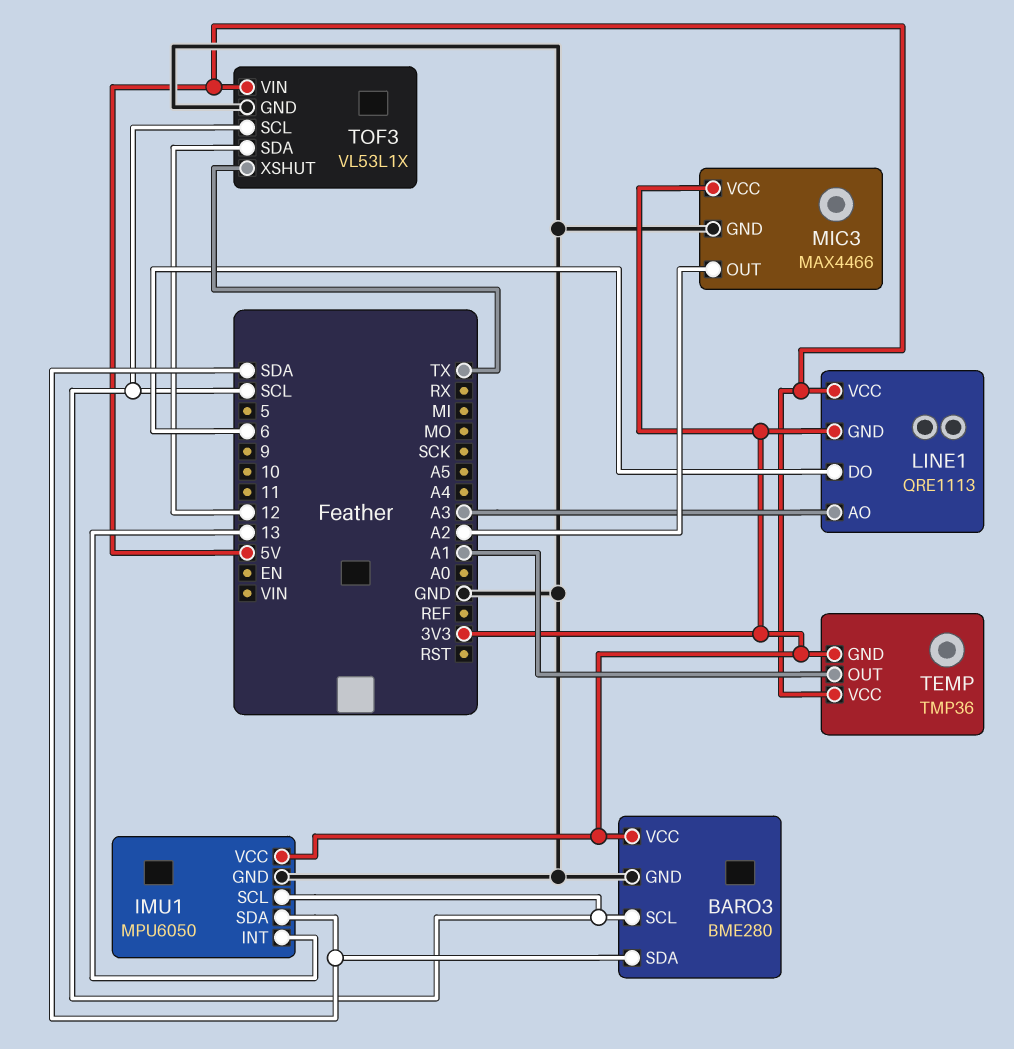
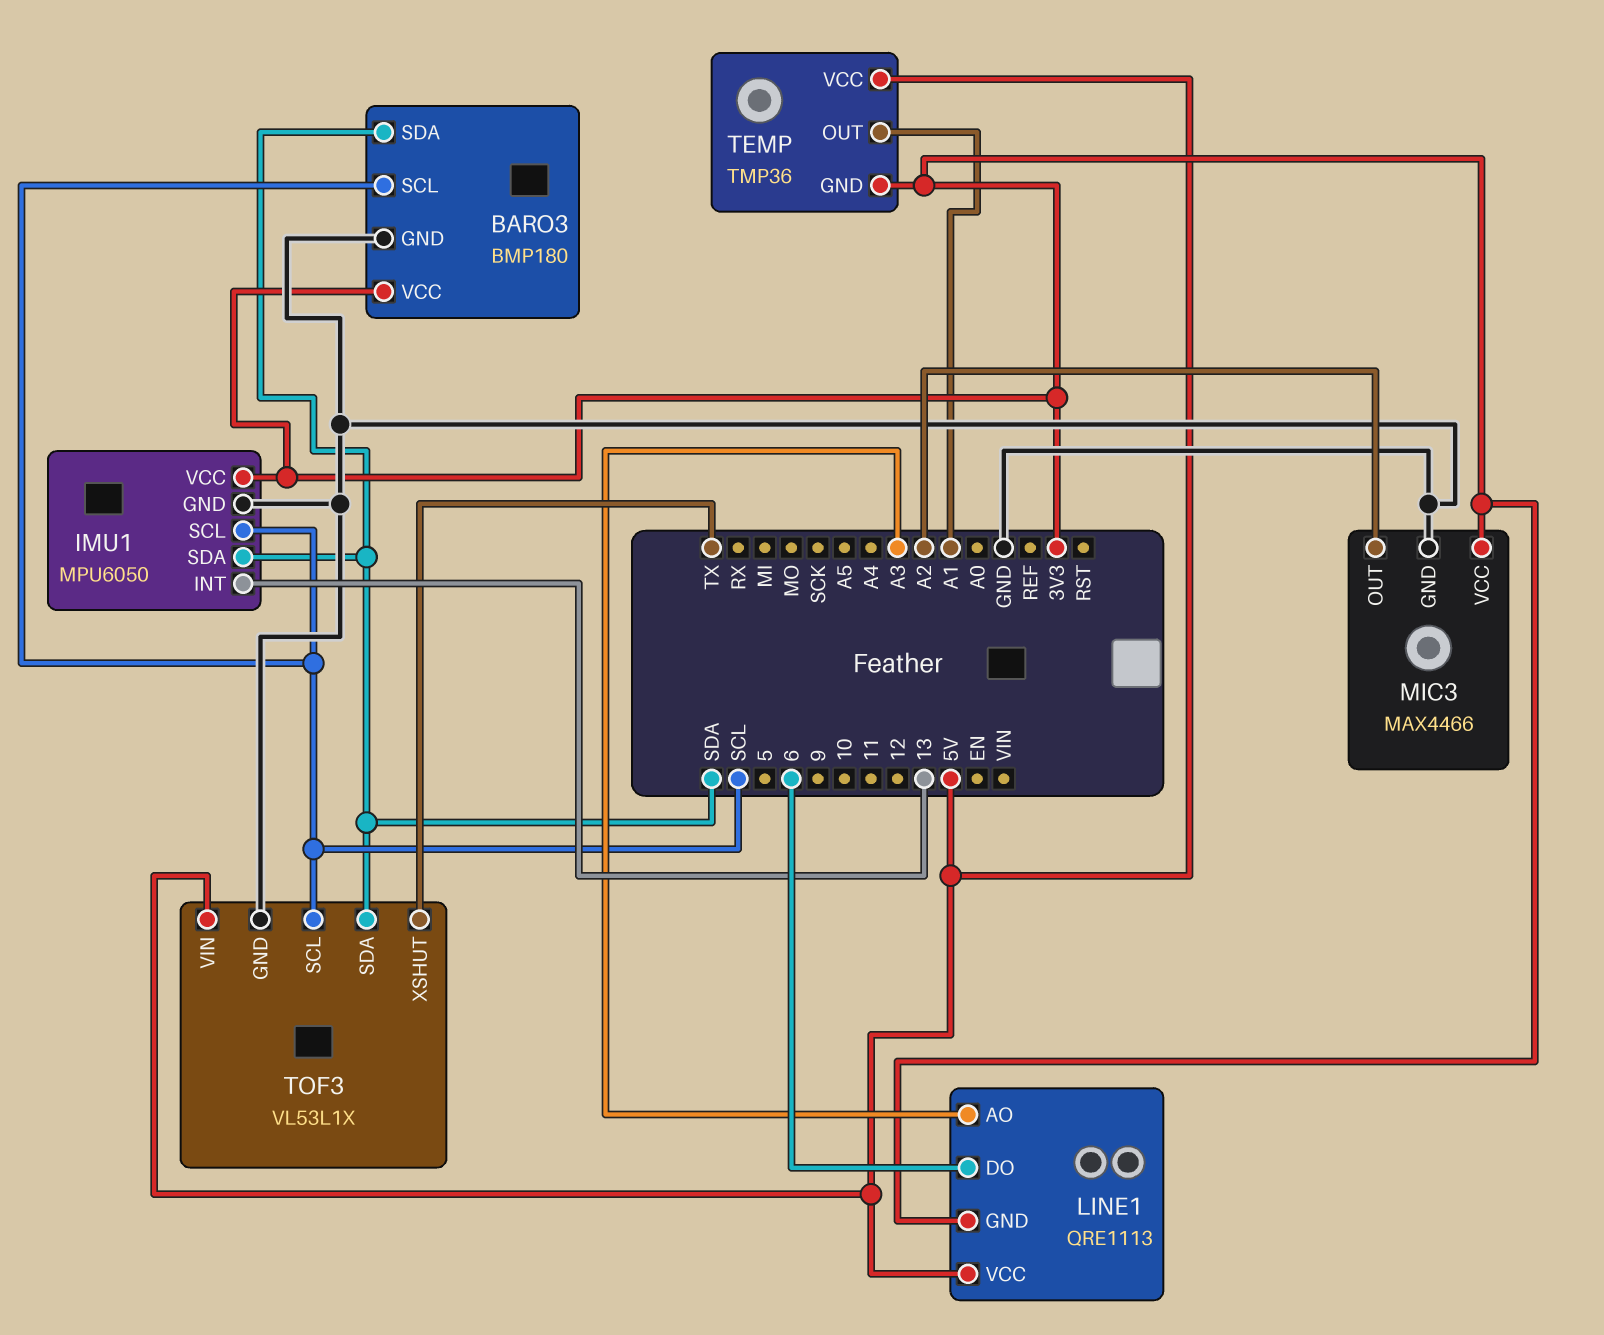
BARO3: BME280 -> BMP180
TOF3 pin SDA: 12 -> SDA

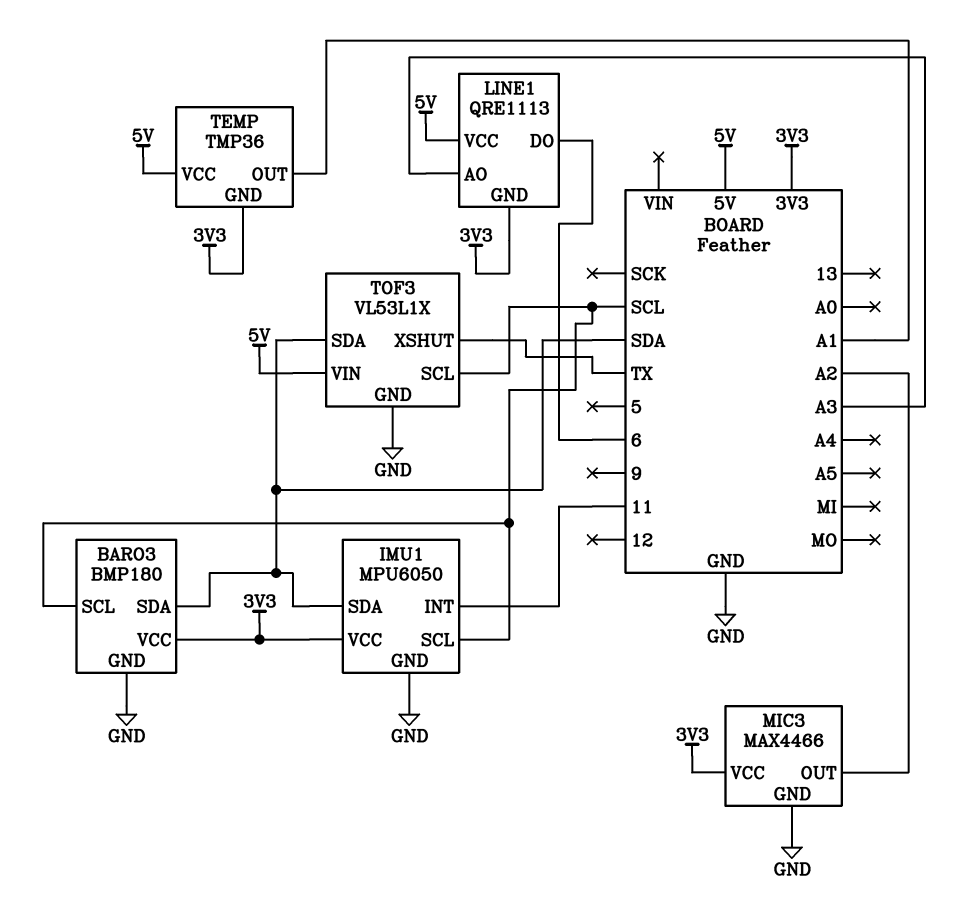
IMU1 pin INT: 13 -> 11

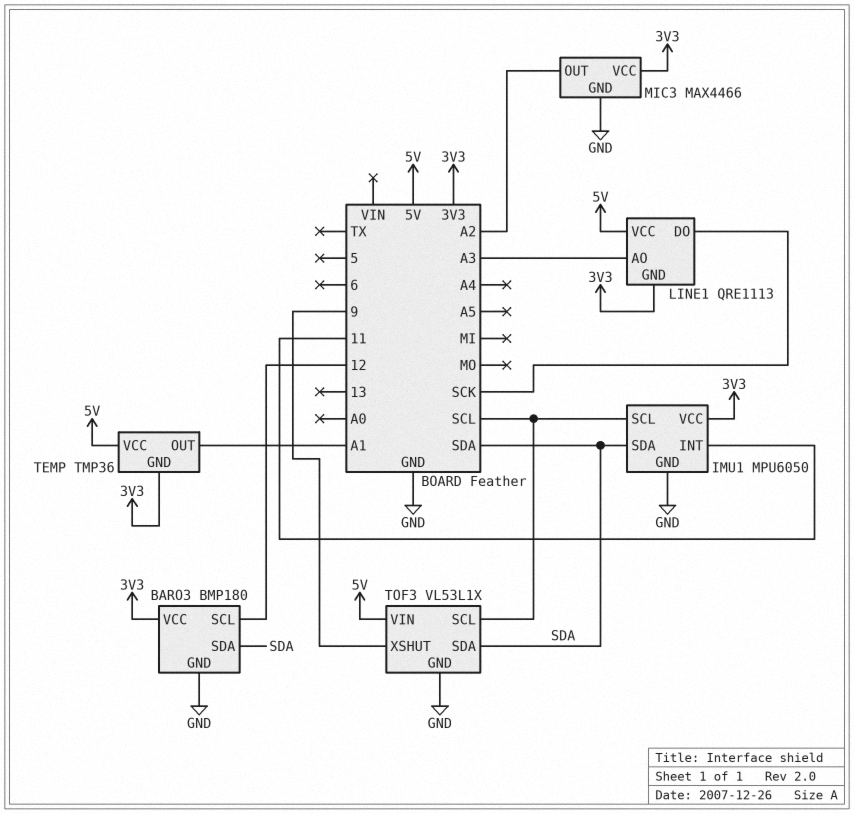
BARO3 pin SCL: SCL -> 12
LINE1 pin DO: 6 -> SCK
TOF3 pin XSHUT: TX -> 9

